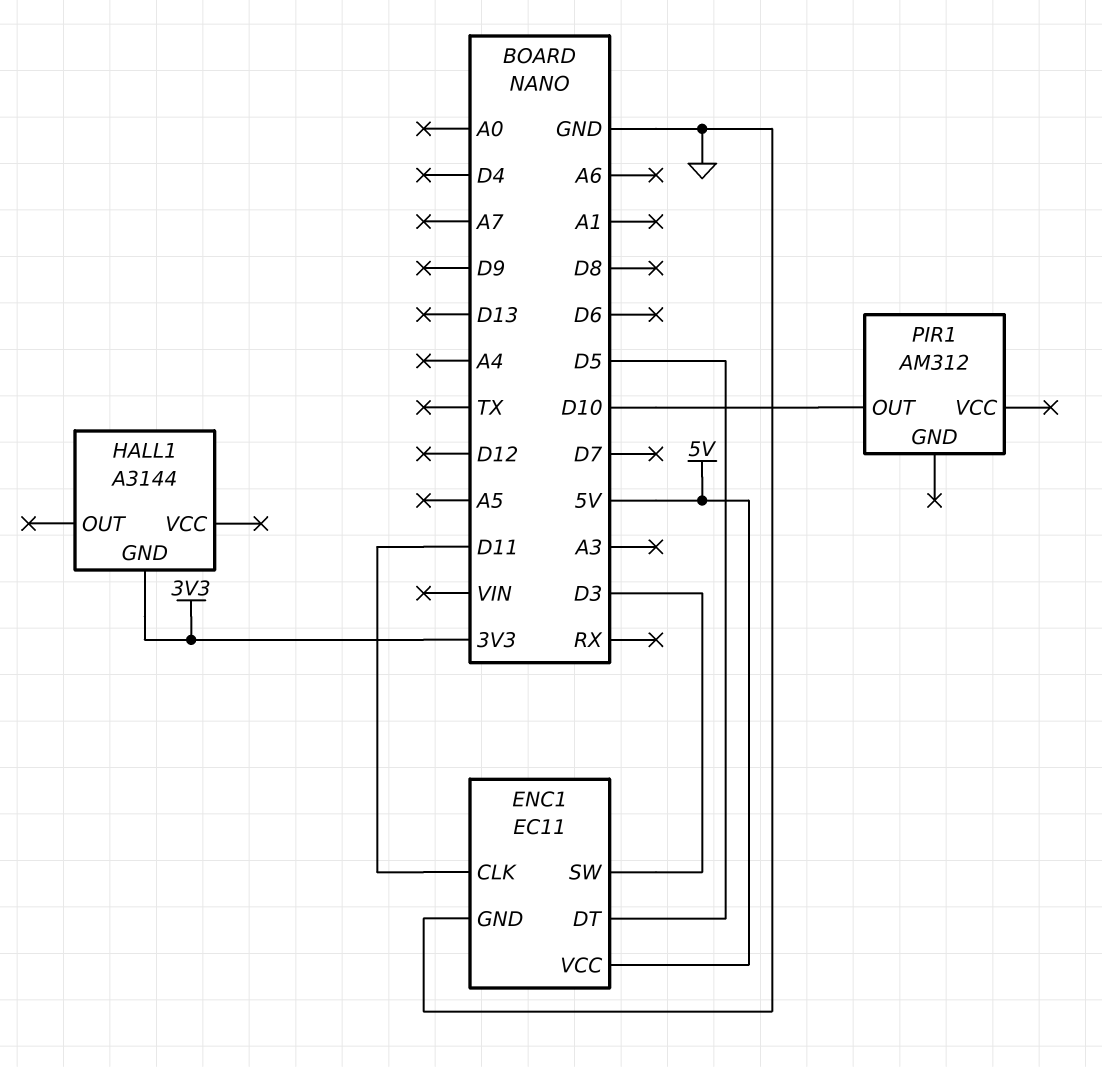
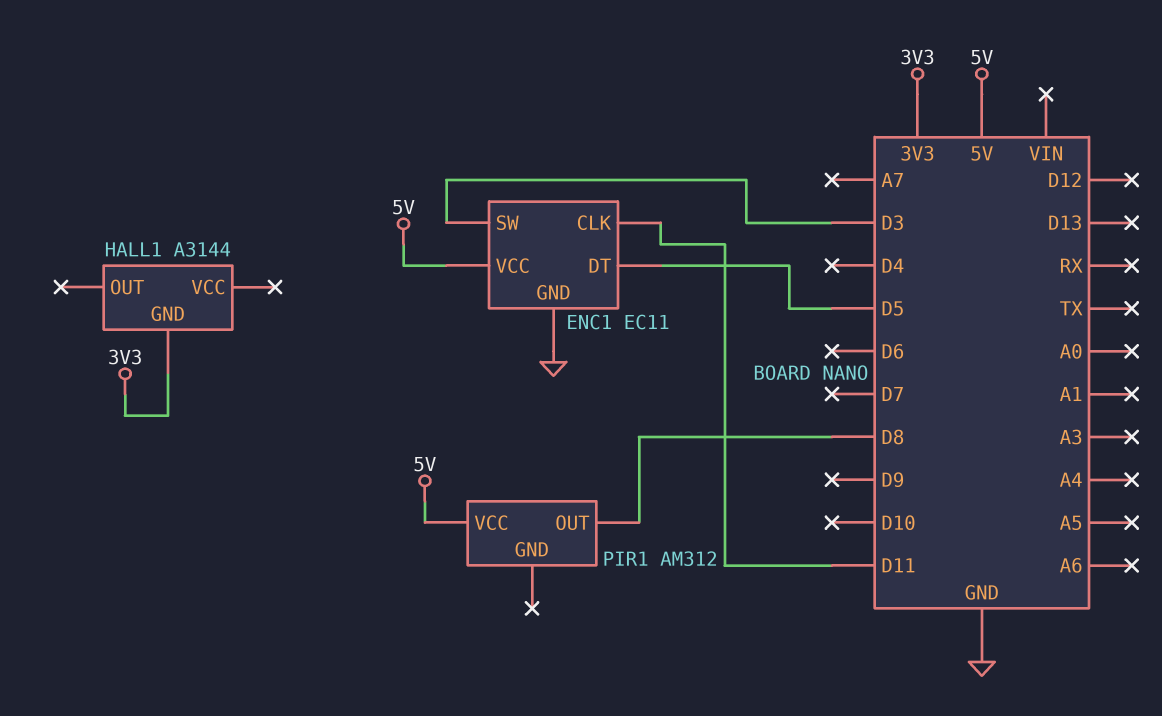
PIR1 pin OUT: D10 -> D8
PIR1 pin VCC: none -> 5V

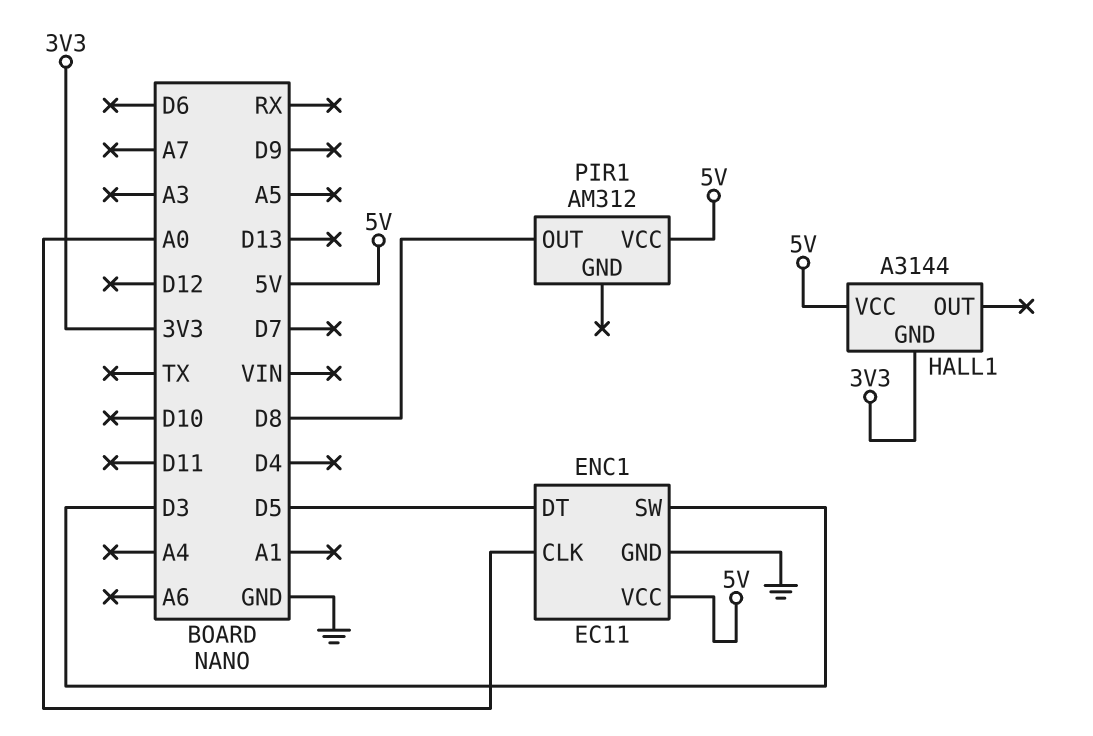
ENC1 pin CLK: D11 -> A0
HALL1 pin VCC: none -> 5V

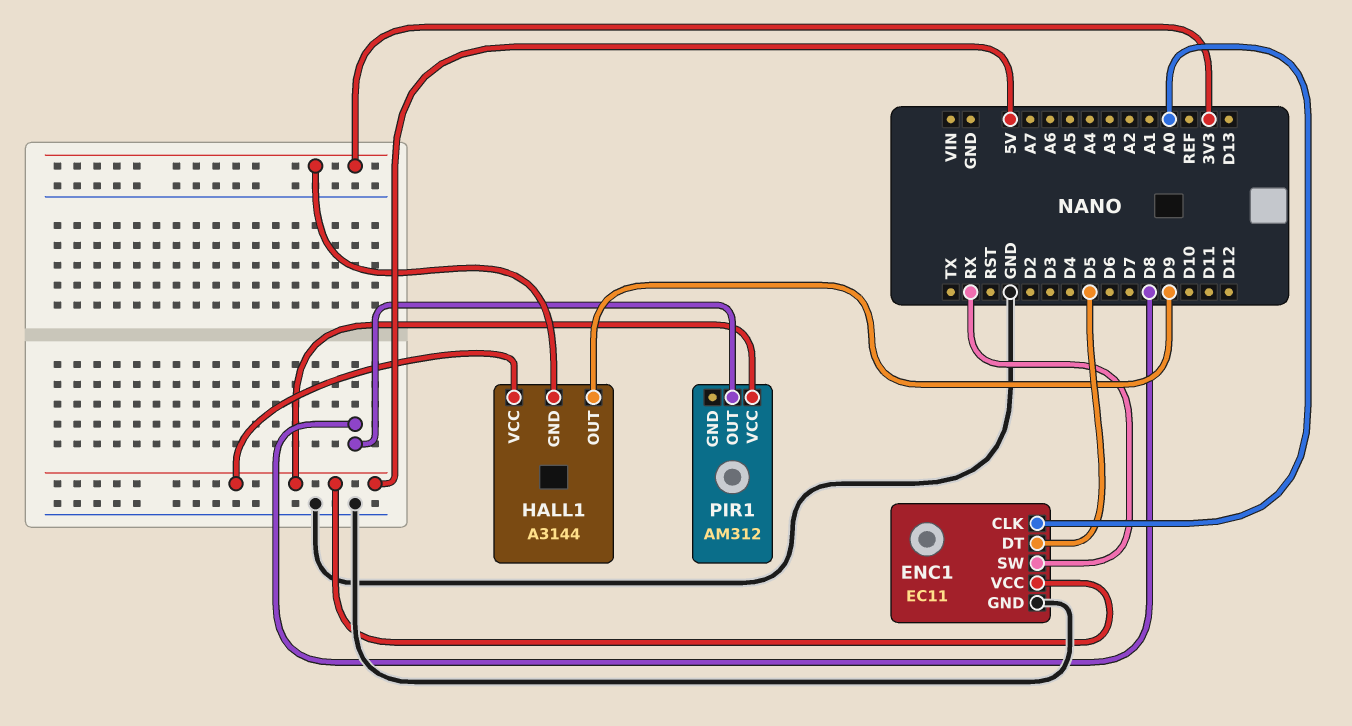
ENC1 pin SW: D3 -> RX
HALL1 pin OUT: none -> D9

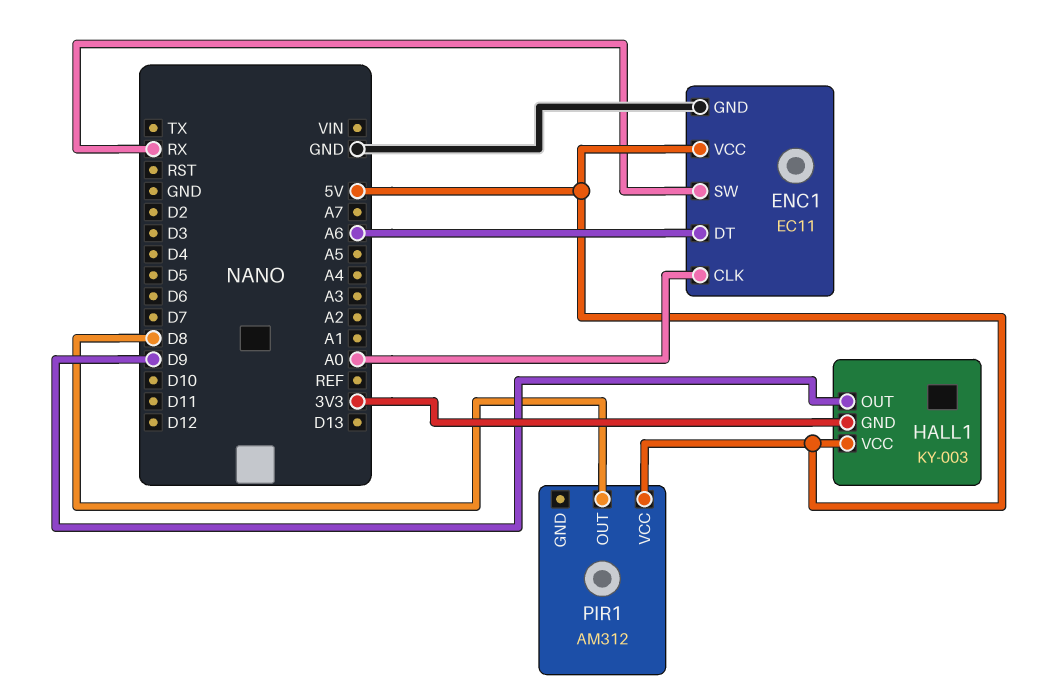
ENC1 pin DT: D5 -> A6
HALL1: A3144 -> KY-003

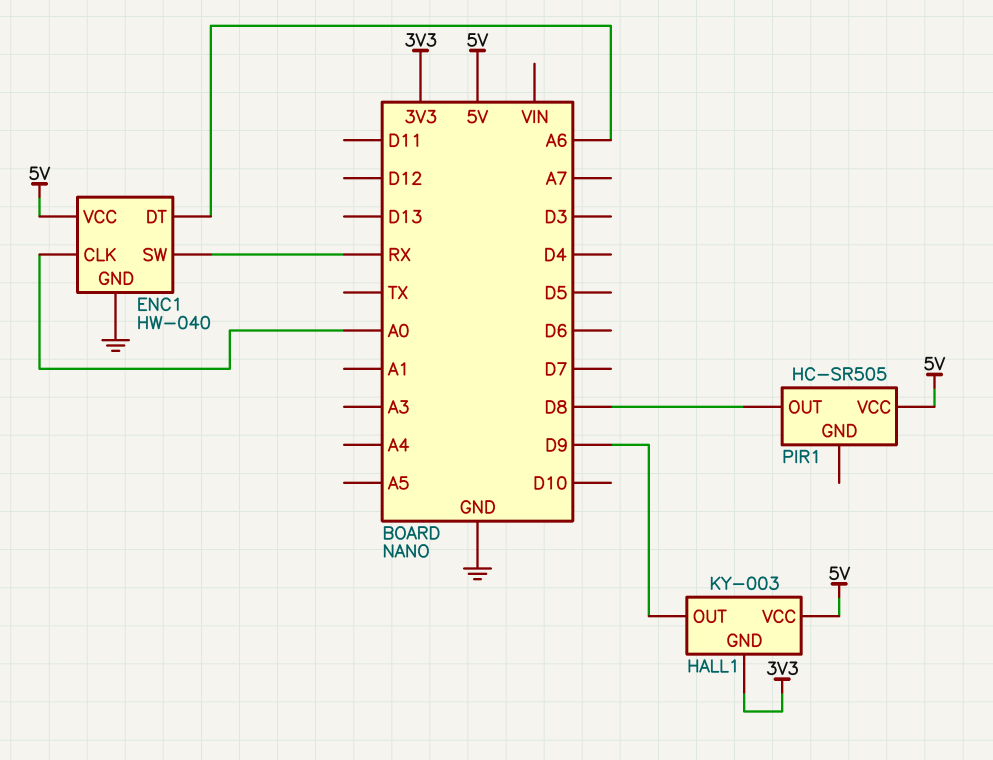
ENC1: EC11 -> HW-040
PIR1: AM312 -> HC-SR505

